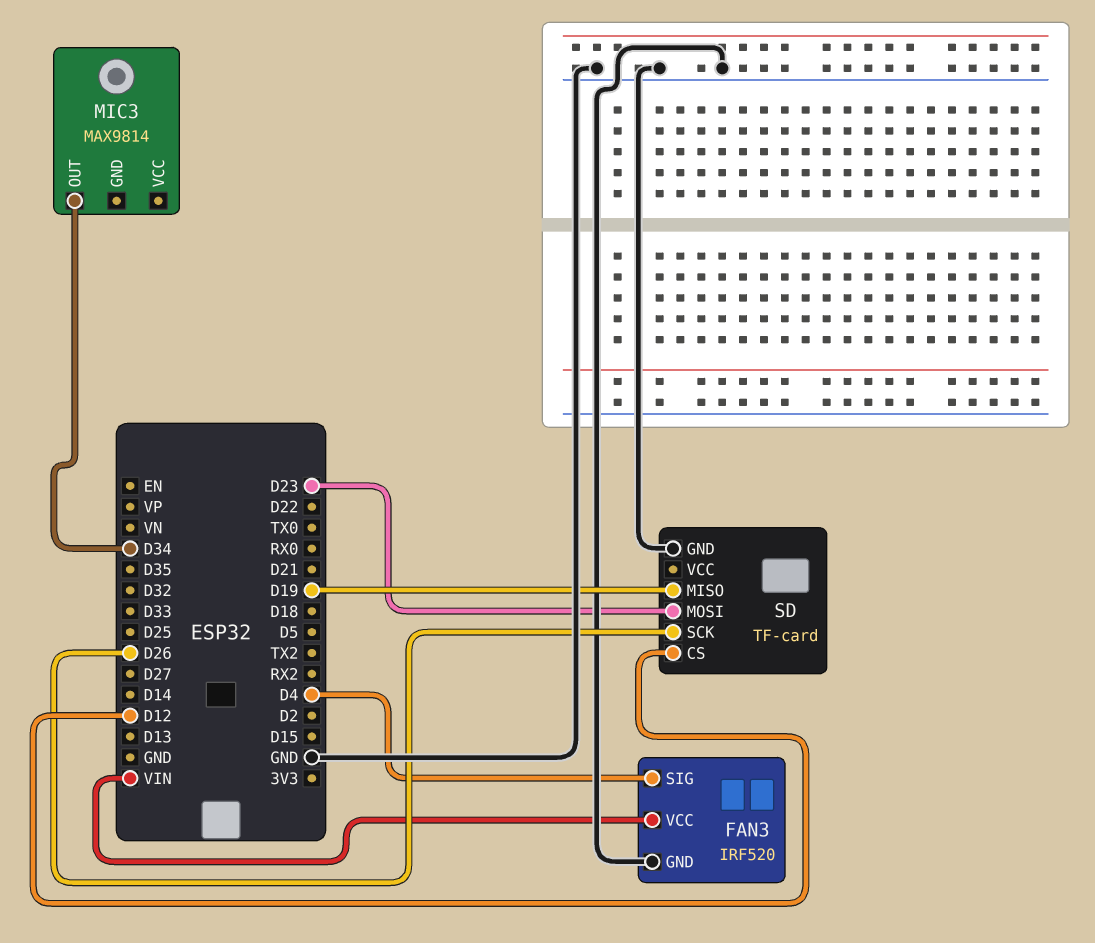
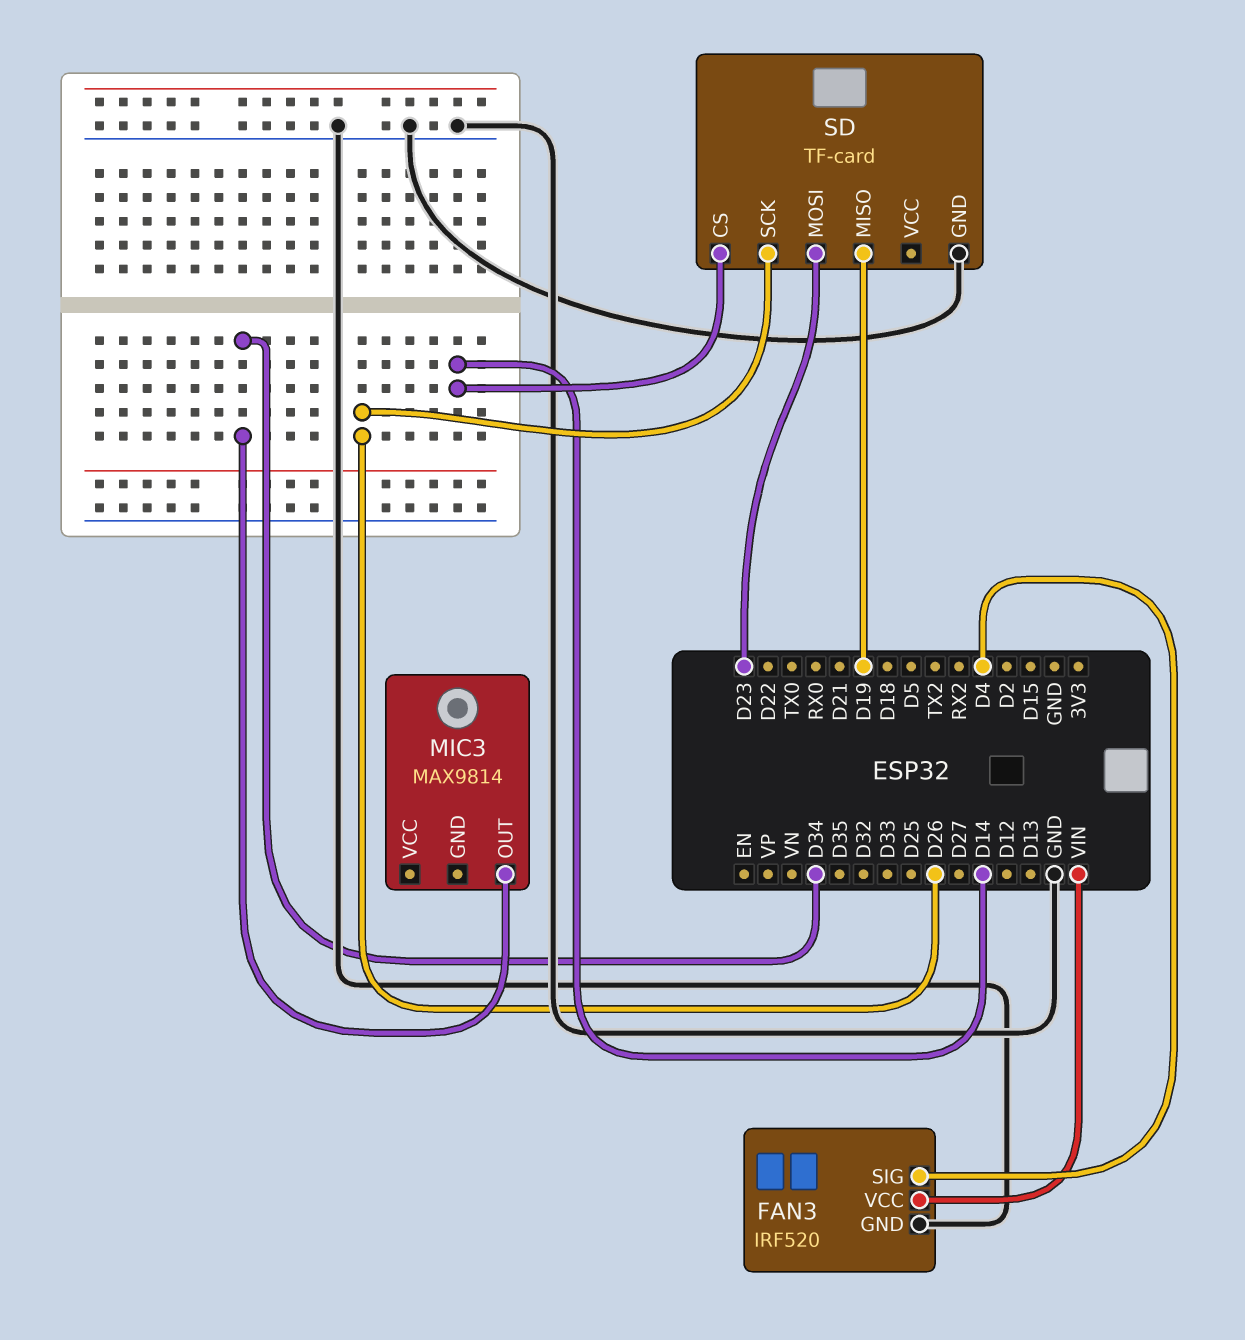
SD pin CS: D12 -> D14

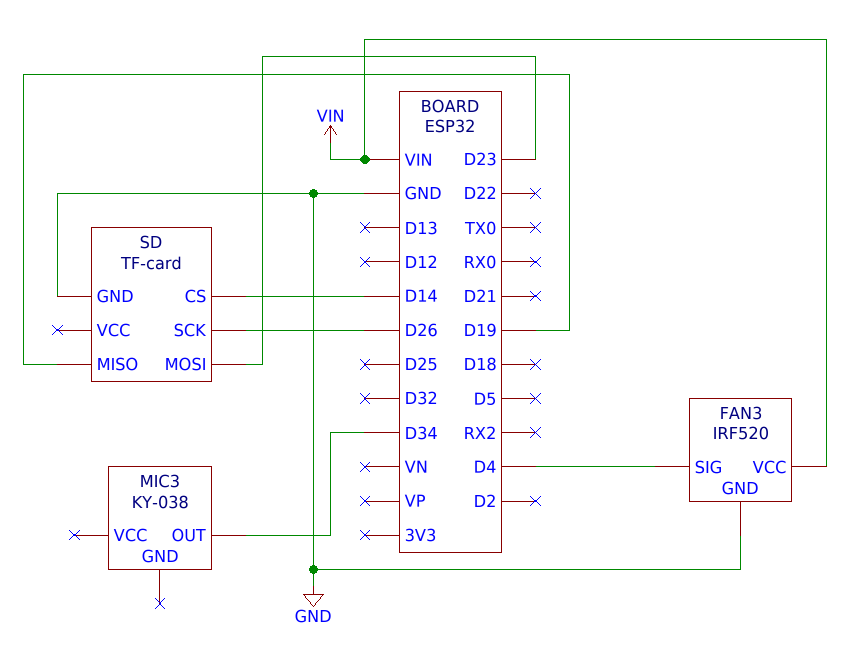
MIC3: MAX9814 -> KY-038

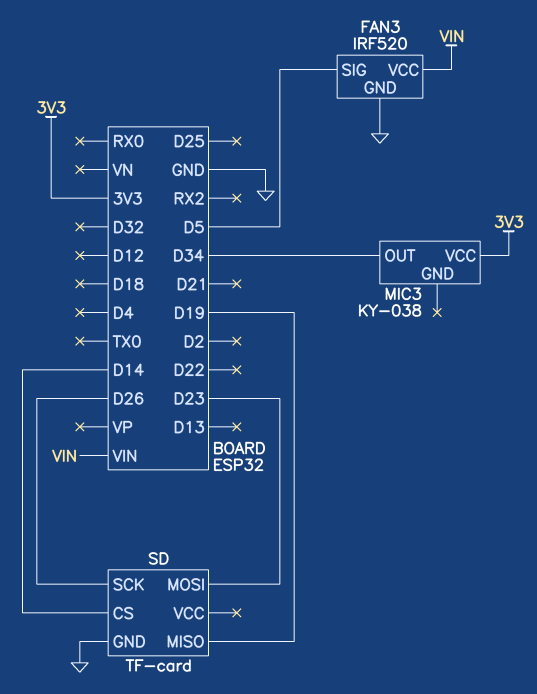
FAN3 pin SIG: D4 -> D5
MIC3 pin VCC: none -> 3V3

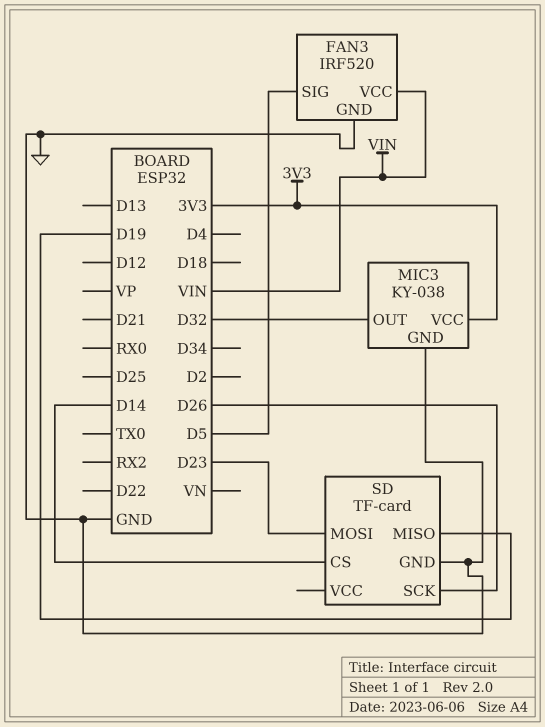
MIC3 pin GND: none -> GND
MIC3 pin OUT: D34 -> D32

